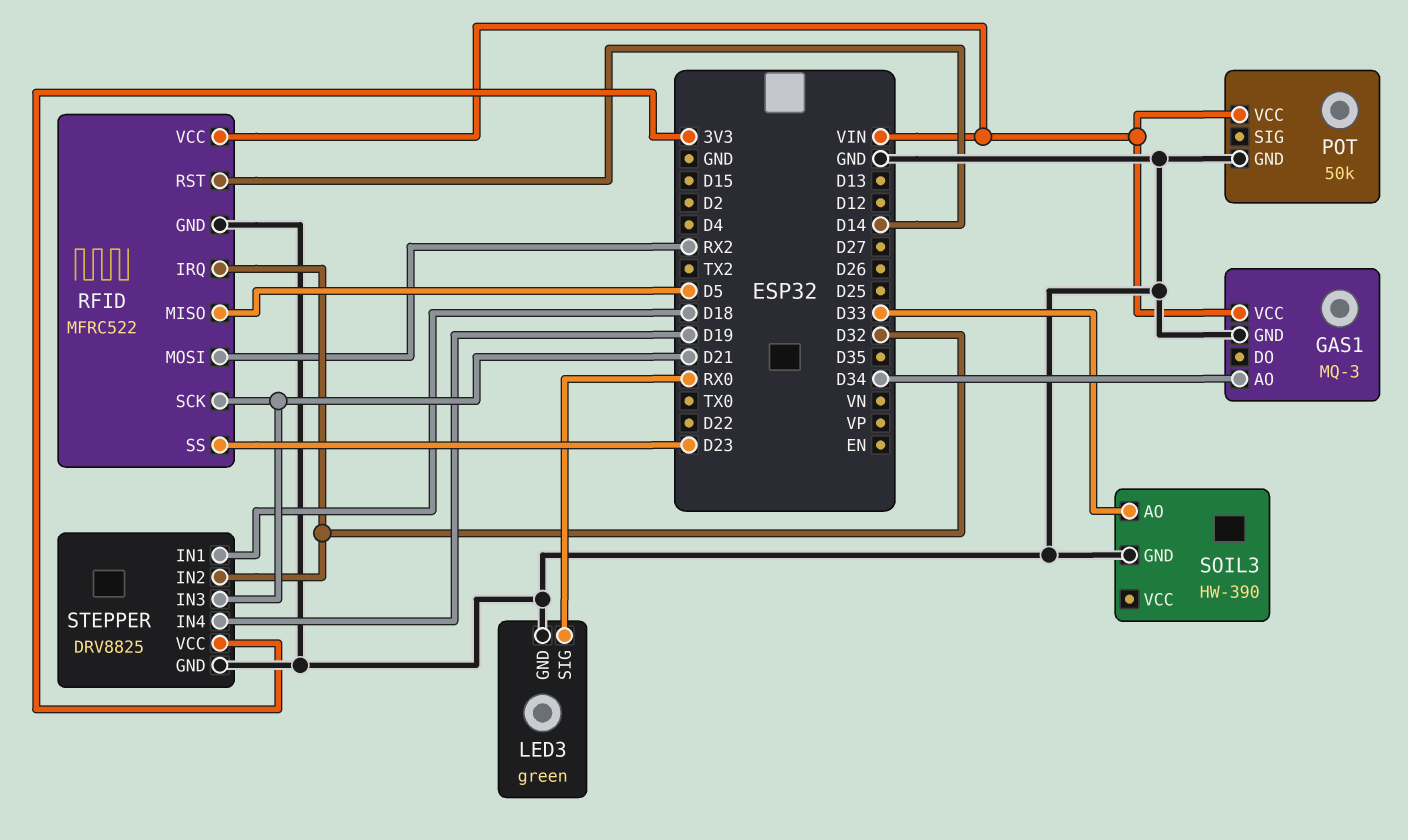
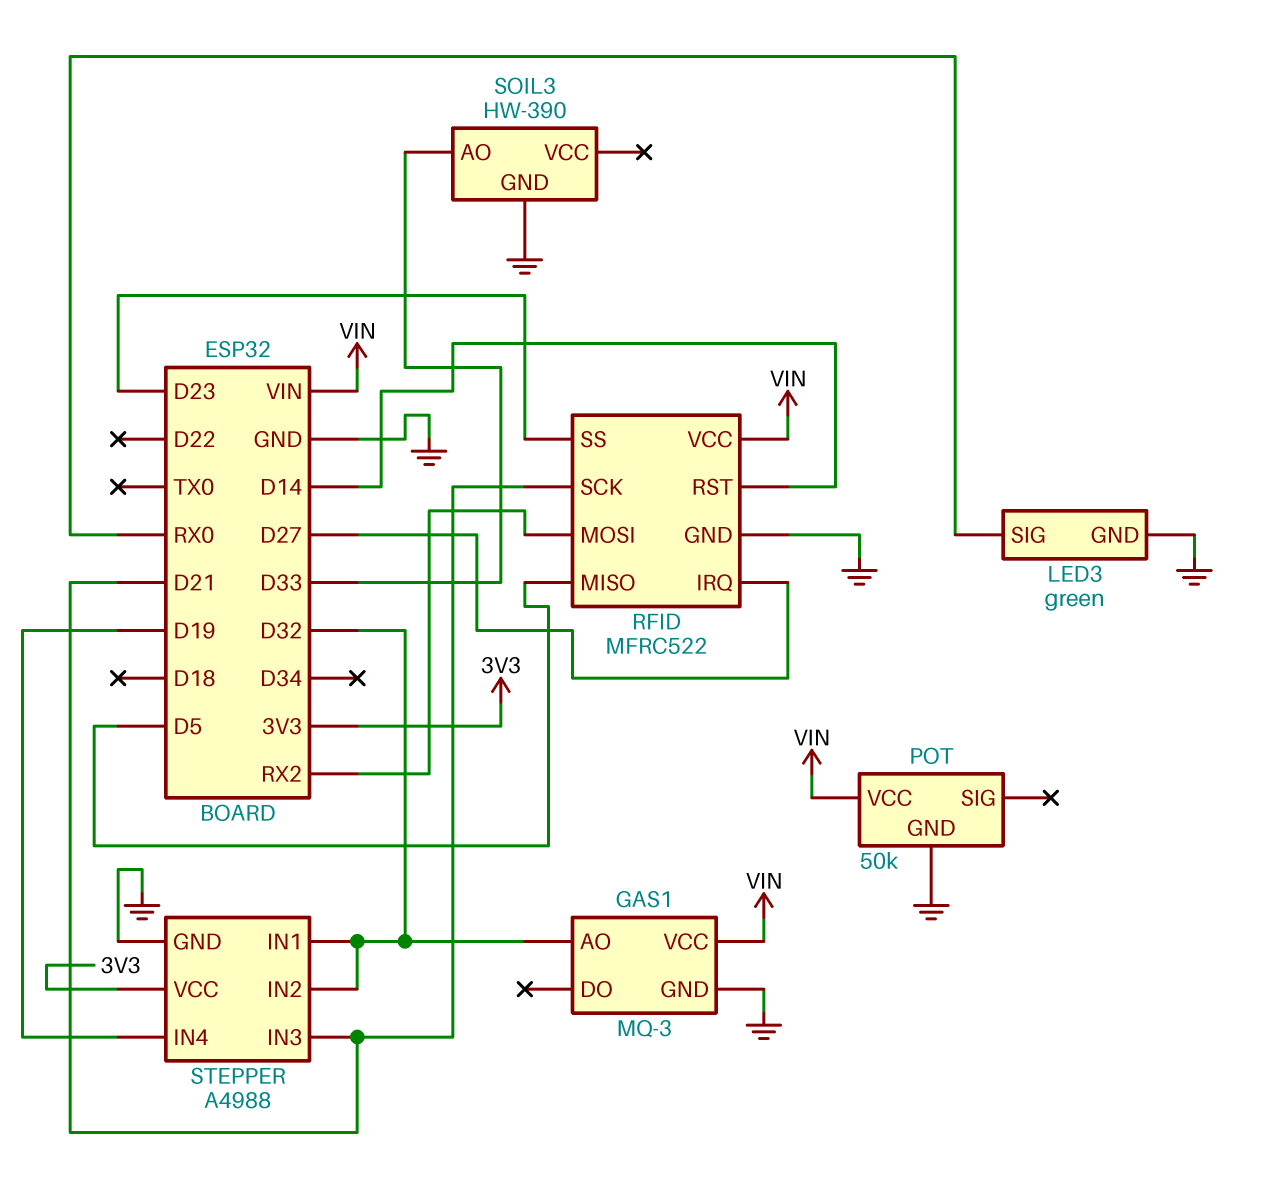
GAS1 pin AO: D34 -> D32
RFID pin IRQ: D32 -> D27
STEPPER: DRV8825 -> A4988
STEPPER pin IN1: D18 -> D32

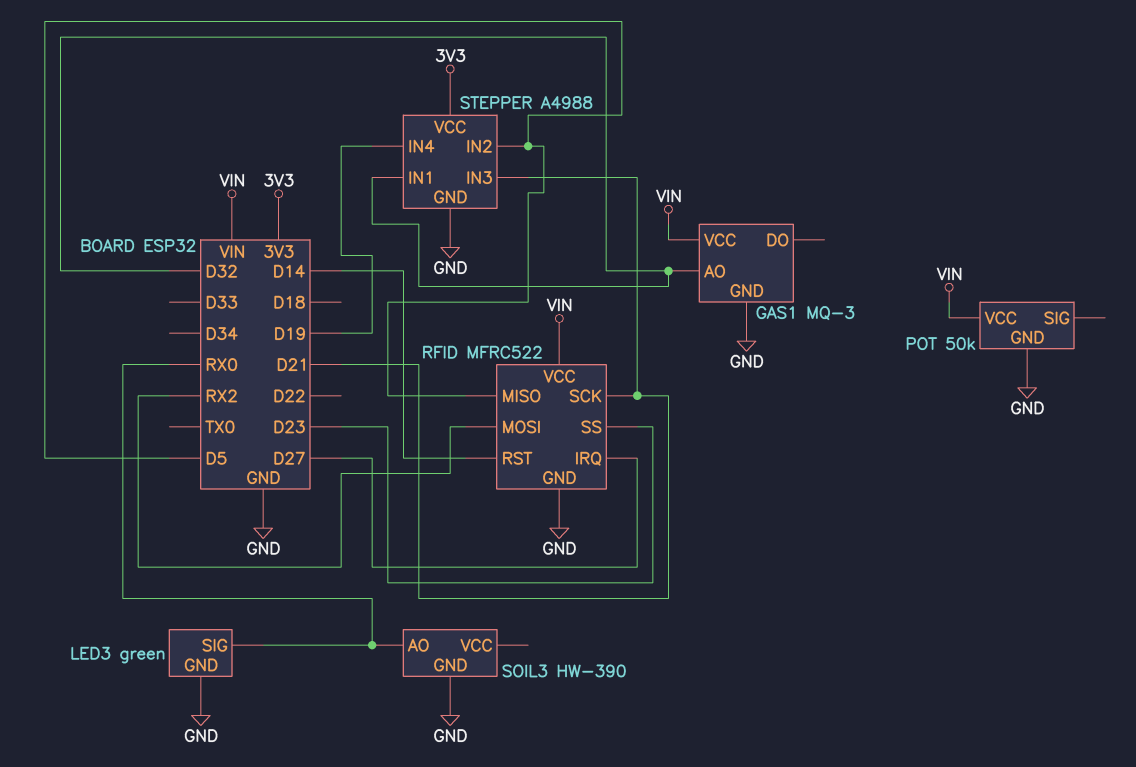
SOIL3 pin AO: D33 -> RX0
STEPPER pin IN2: D32 -> D5

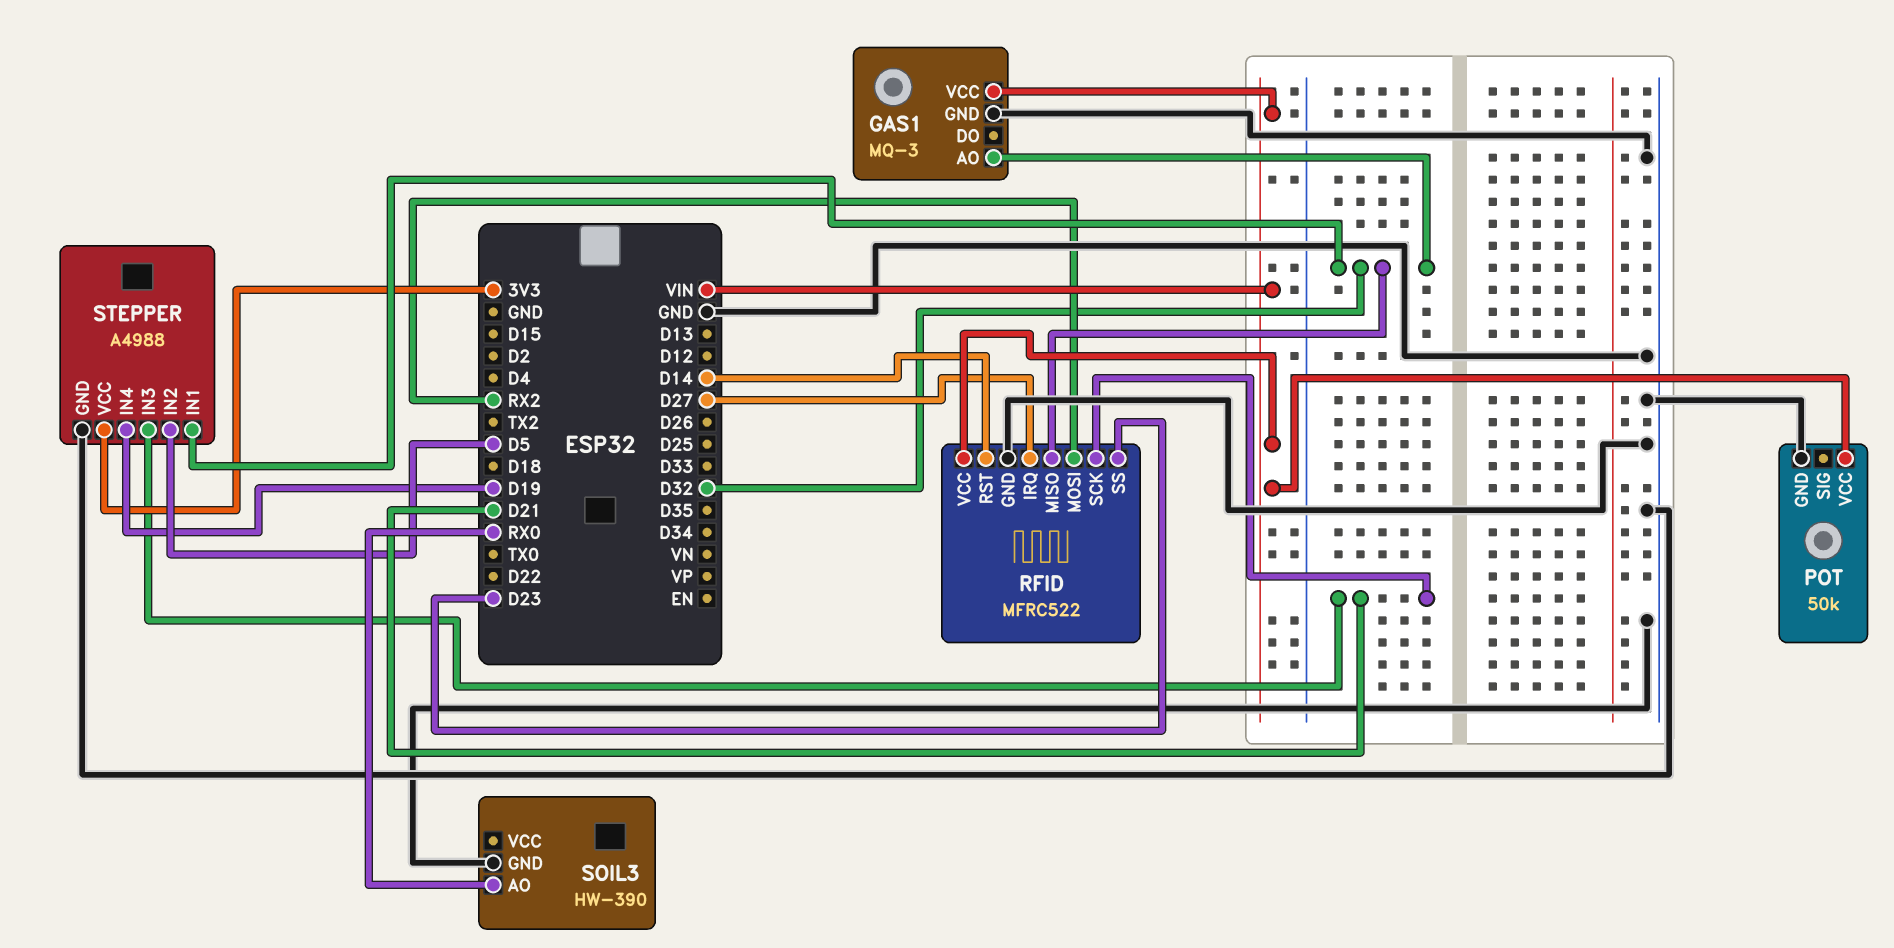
LED3: green -> none
LED3 pin GND: GND -> none
LED3 pin SIG: RX0 -> none
RFID pin MISO: D5 -> D32

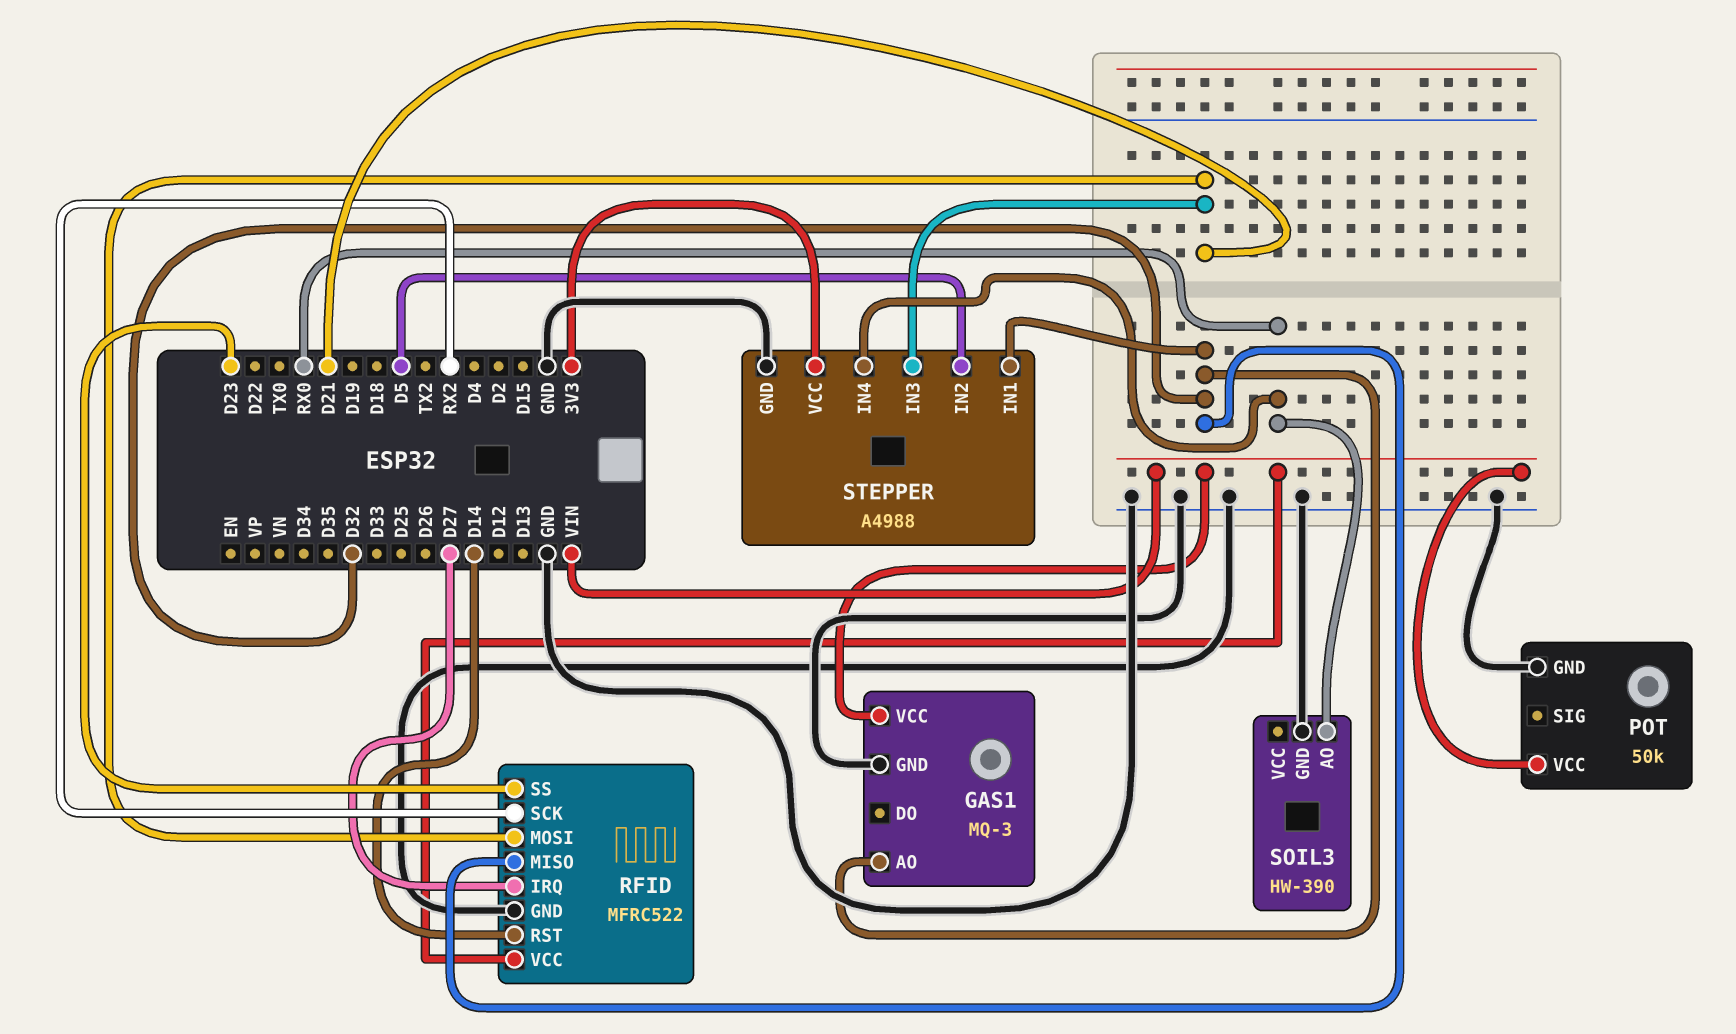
RFID pin MOSI: RX2 -> D21
RFID pin SCK: D21 -> RX2
STEPPER pin IN4: D19 -> RX0

